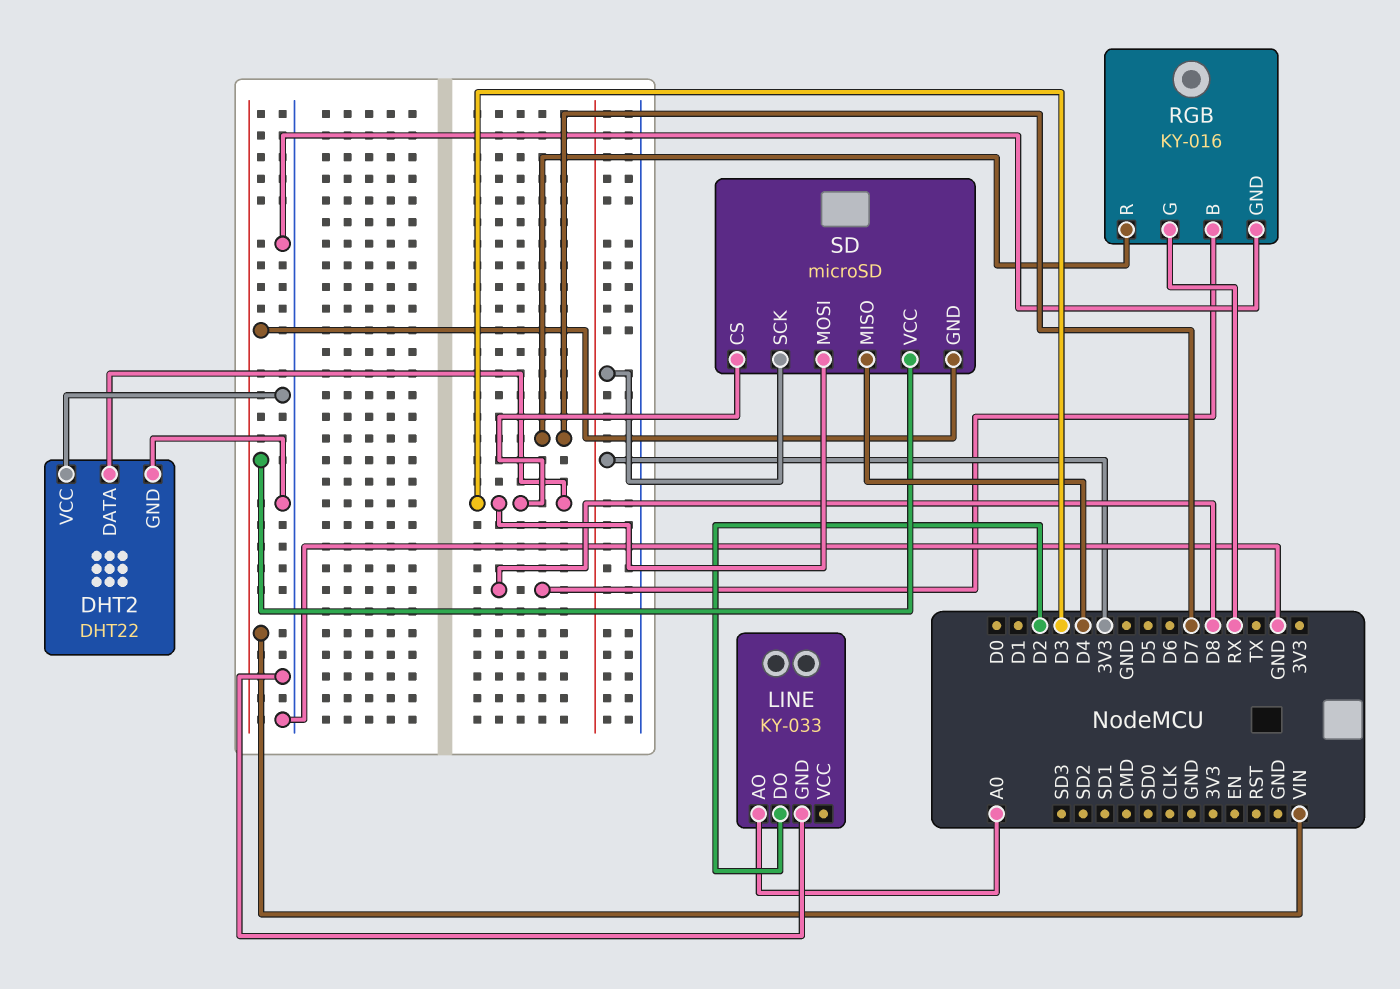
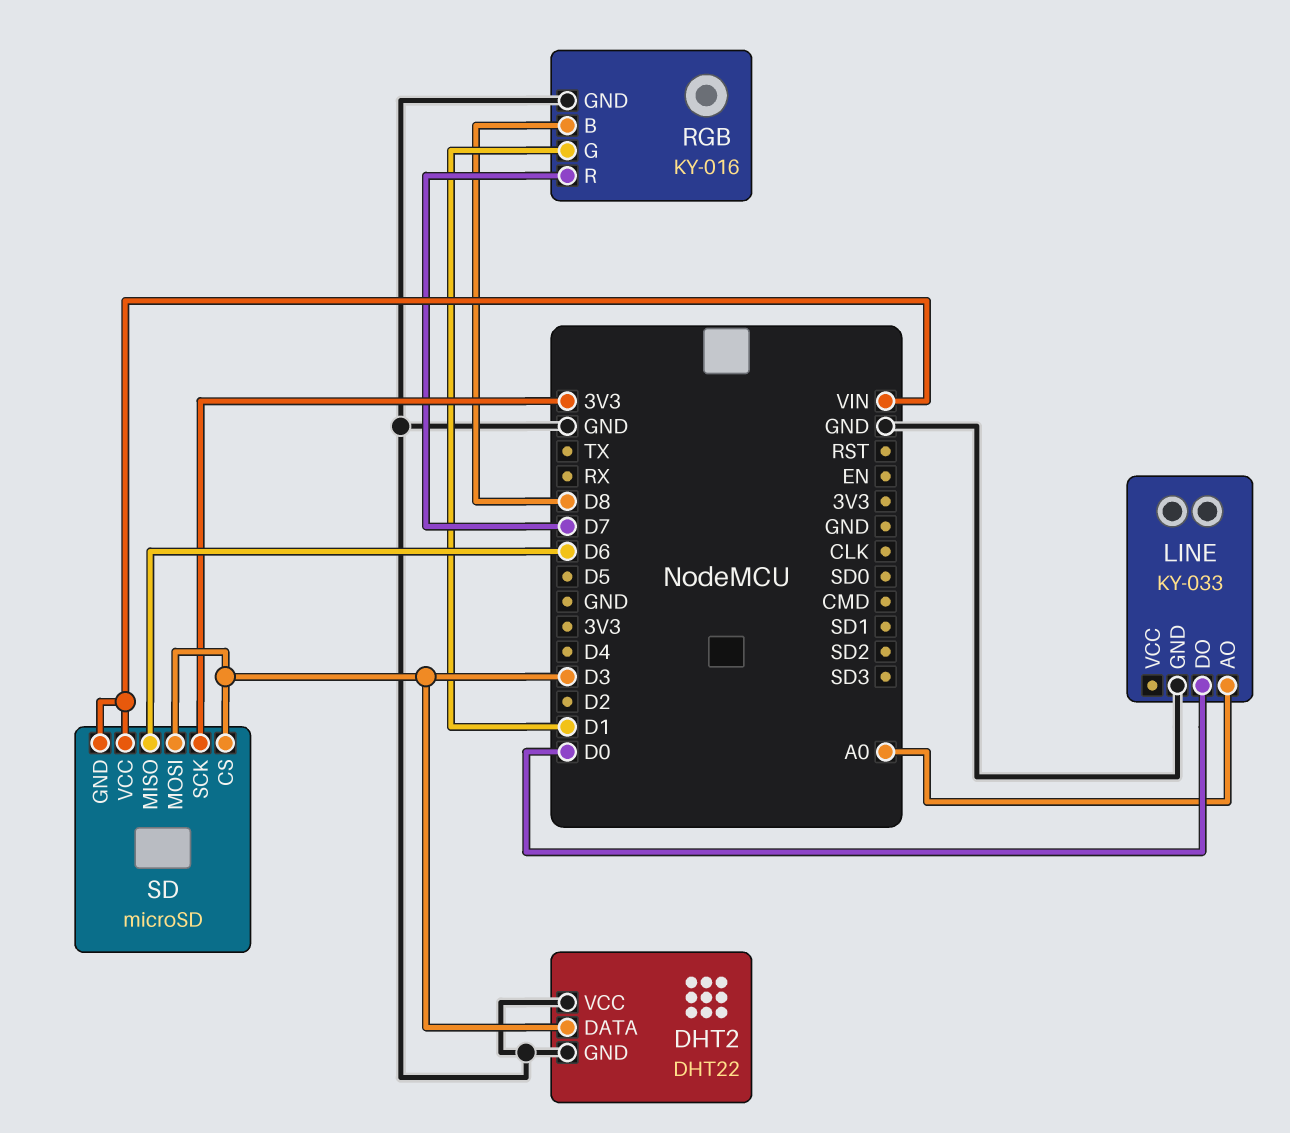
LINE pin DO: D2 -> D0
RGB pin G: RX -> D1
SD pin MISO: D4 -> D6

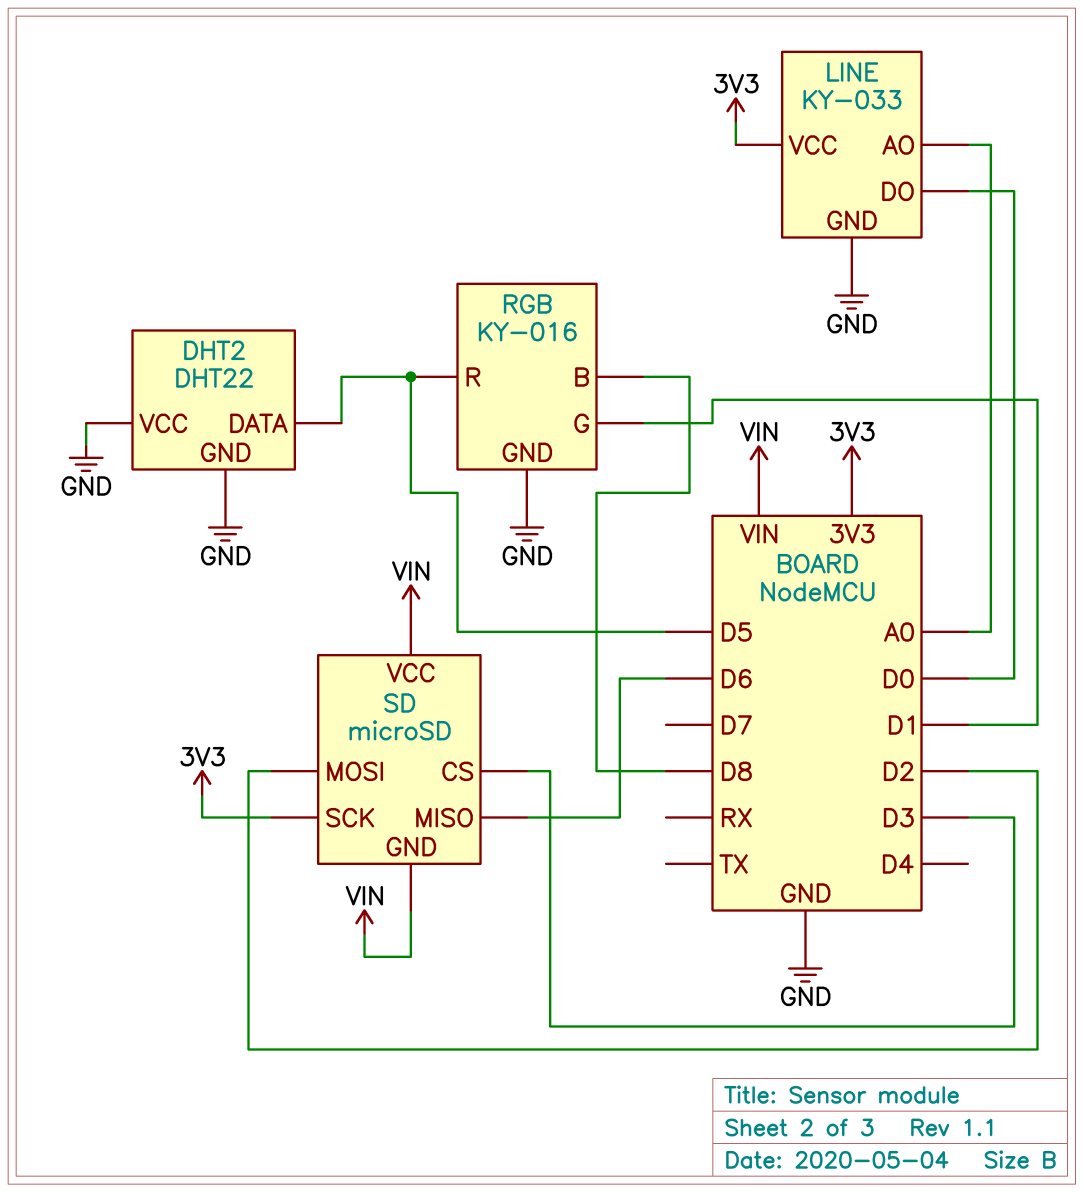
DHT2 pin DATA: D3 -> D5
LINE pin VCC: none -> 3V3
RGB pin R: D7 -> D5
SD pin MOSI: D3 -> D2

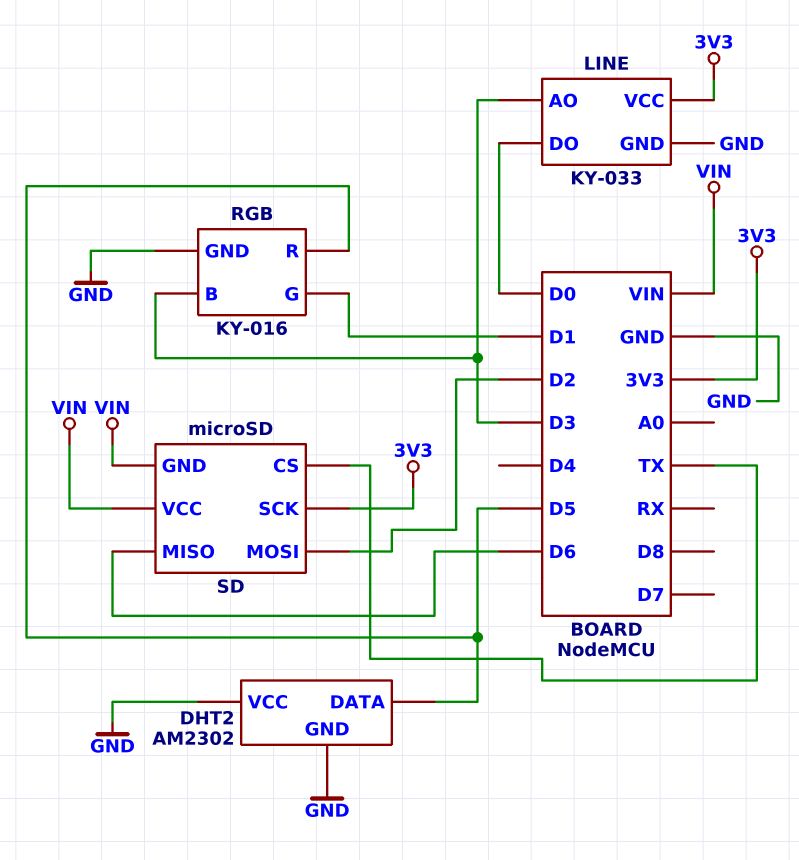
DHT2: DHT22 -> AM2302
LINE pin AO: A0 -> D3
RGB pin B: D8 -> D3
SD pin CS: D3 -> TX

